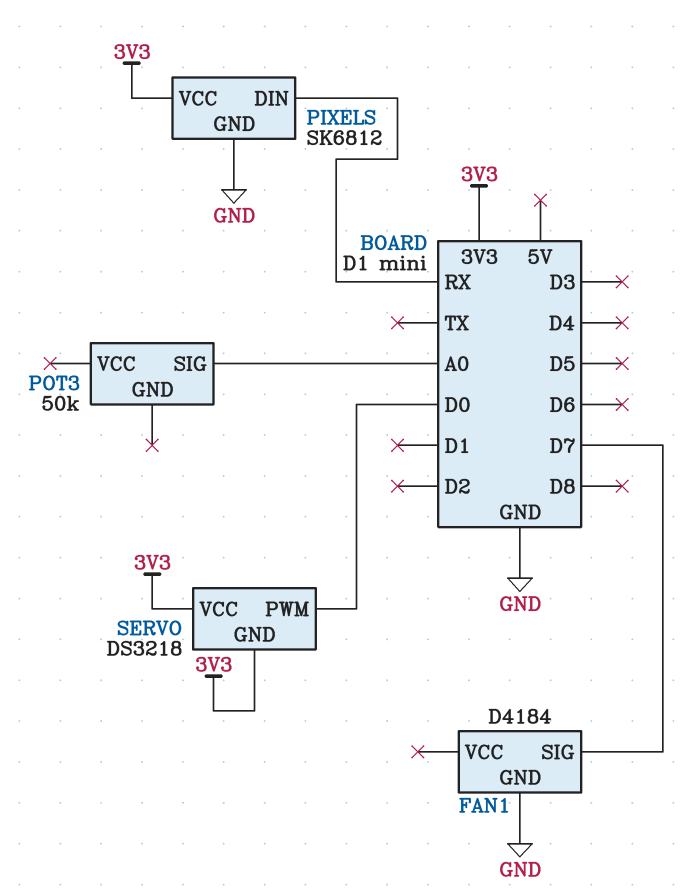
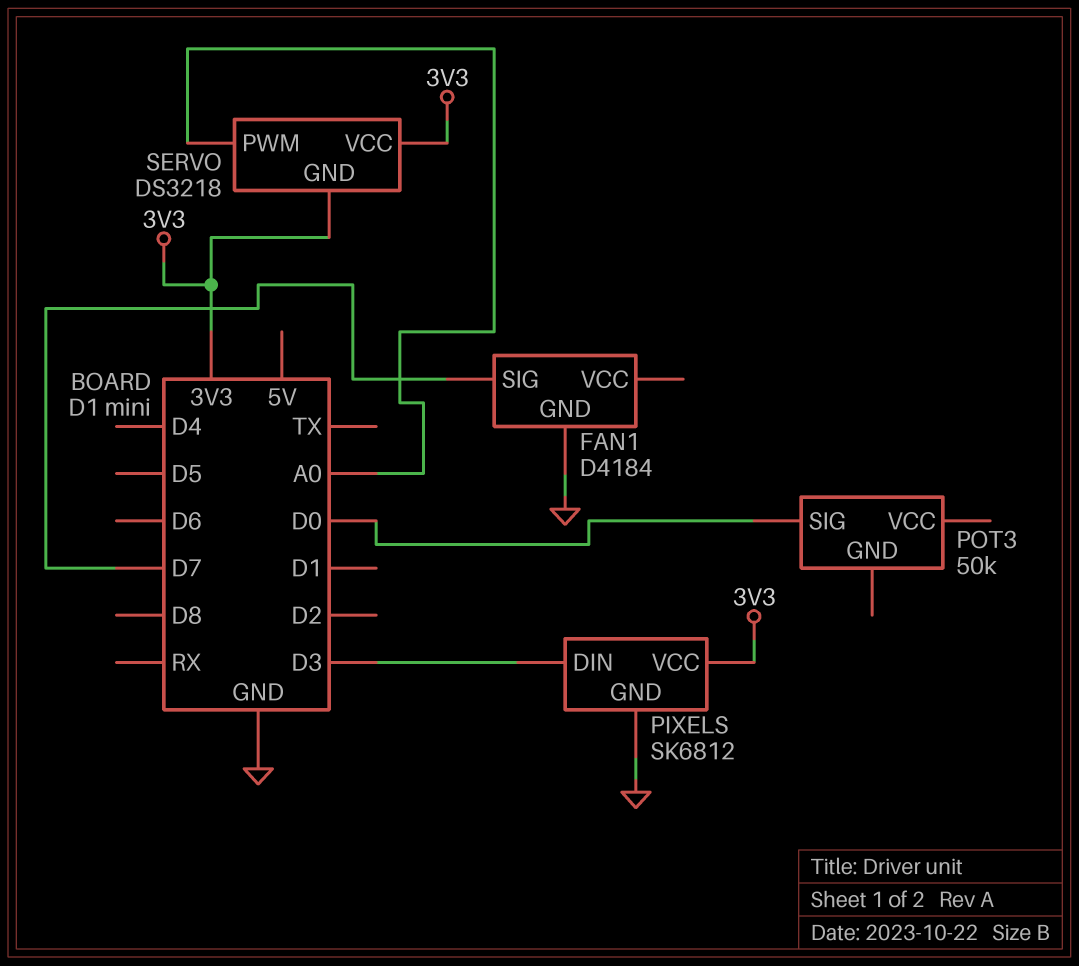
PIXELS pin DIN: RX -> D3
POT3 pin SIG: A0 -> D0
SERVO pin PWM: D0 -> A0

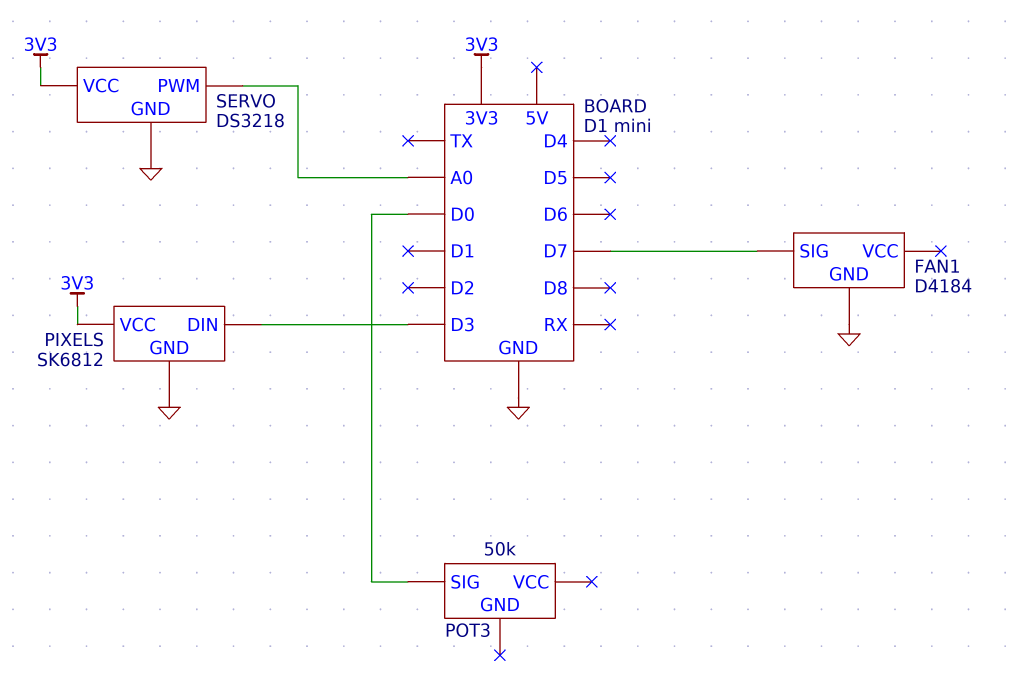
SERVO pin GND: 3V3 -> GND

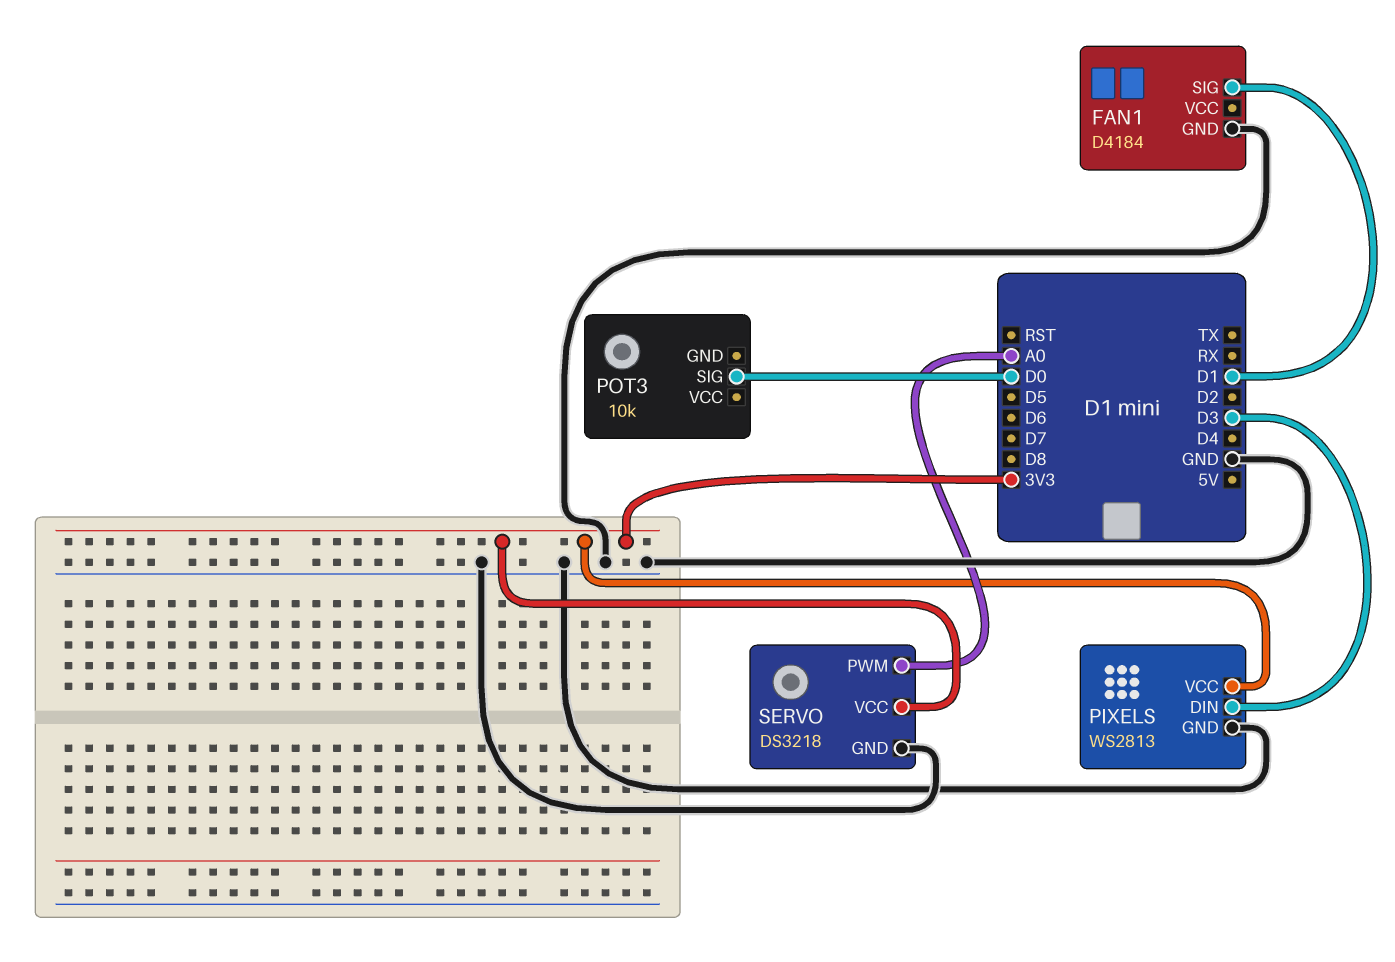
FAN1 pin SIG: D7 -> D1
PIXELS: SK6812 -> WS2813
POT3: 50k -> 10k

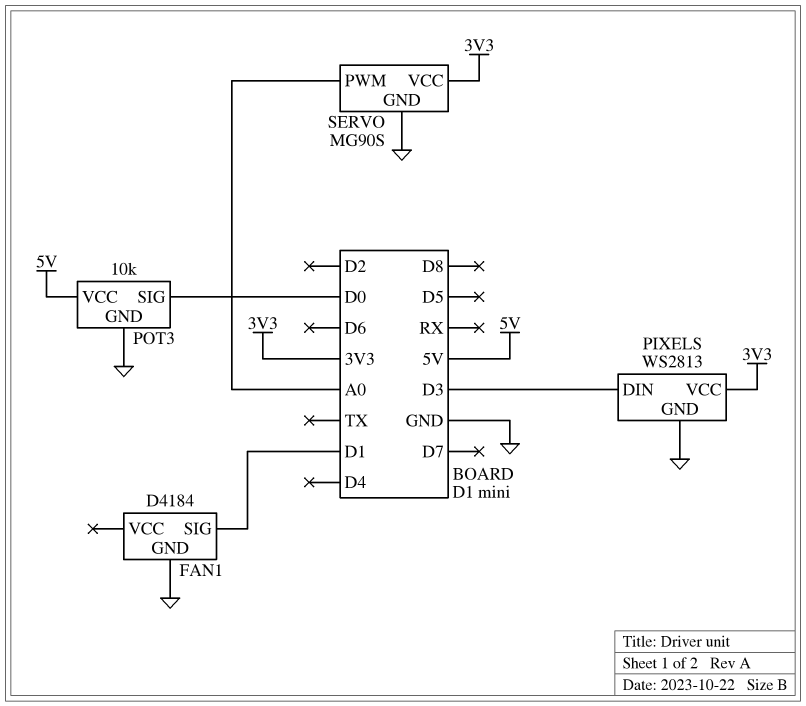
POT3 pin GND: none -> GND
POT3 pin VCC: none -> 5V
SERVO: DS3218 -> MG90S

